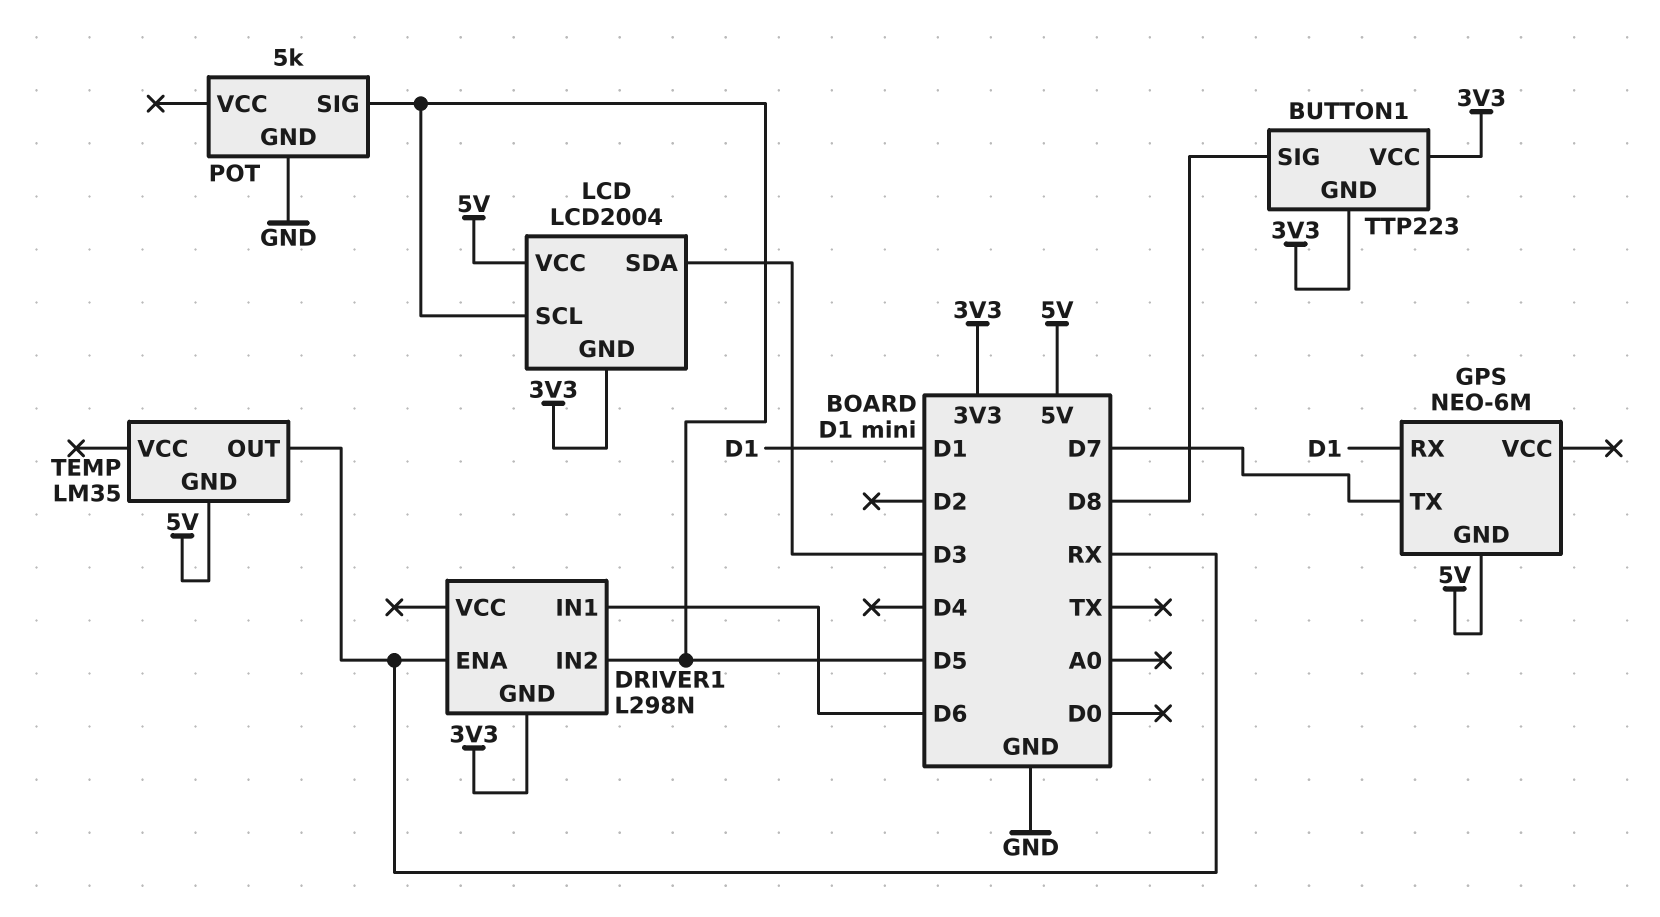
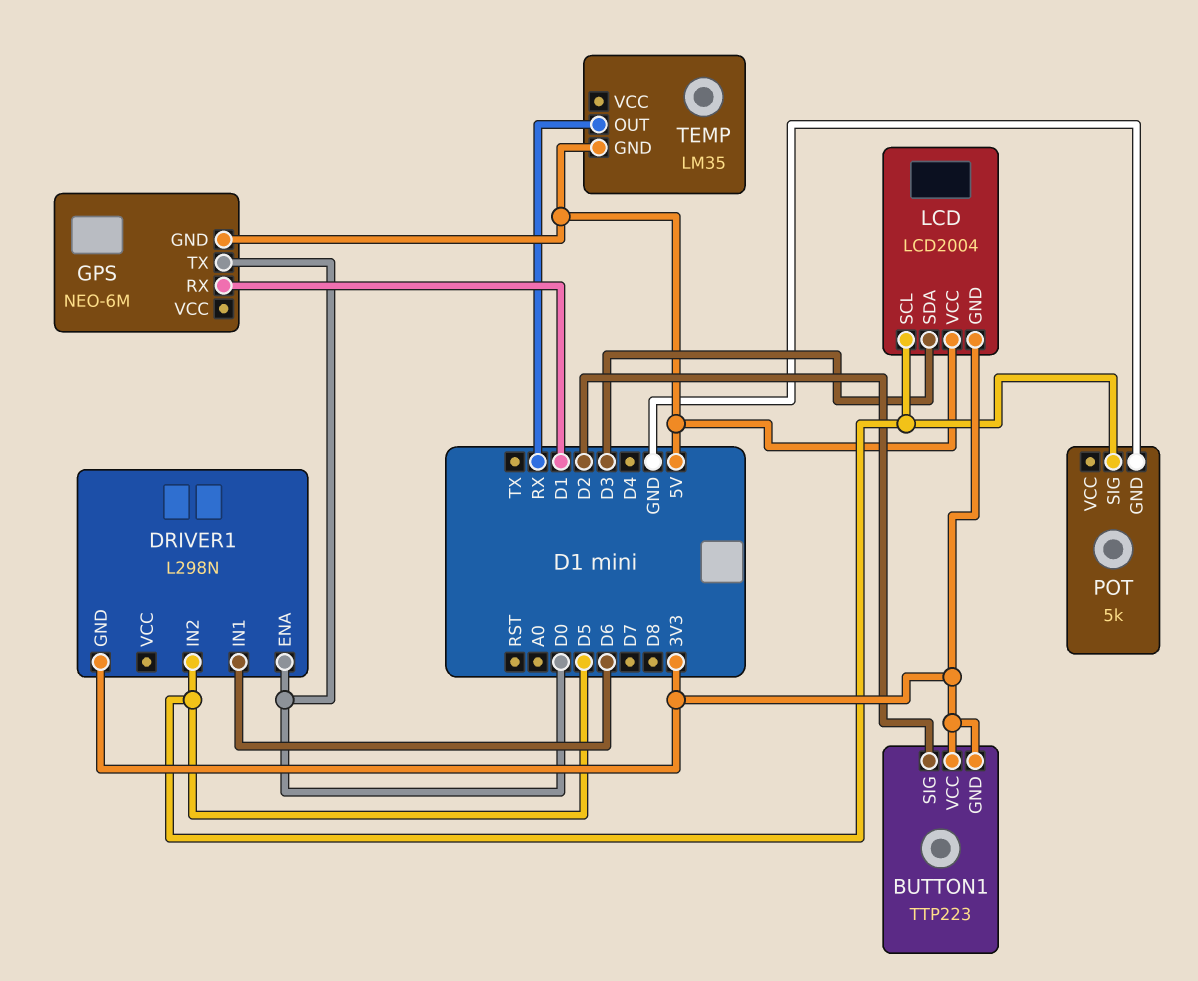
BUTTON1 pin SIG: D8 -> D2
DRIVER1 pin ENA: RX -> D0
GPS pin TX: D7 -> D0

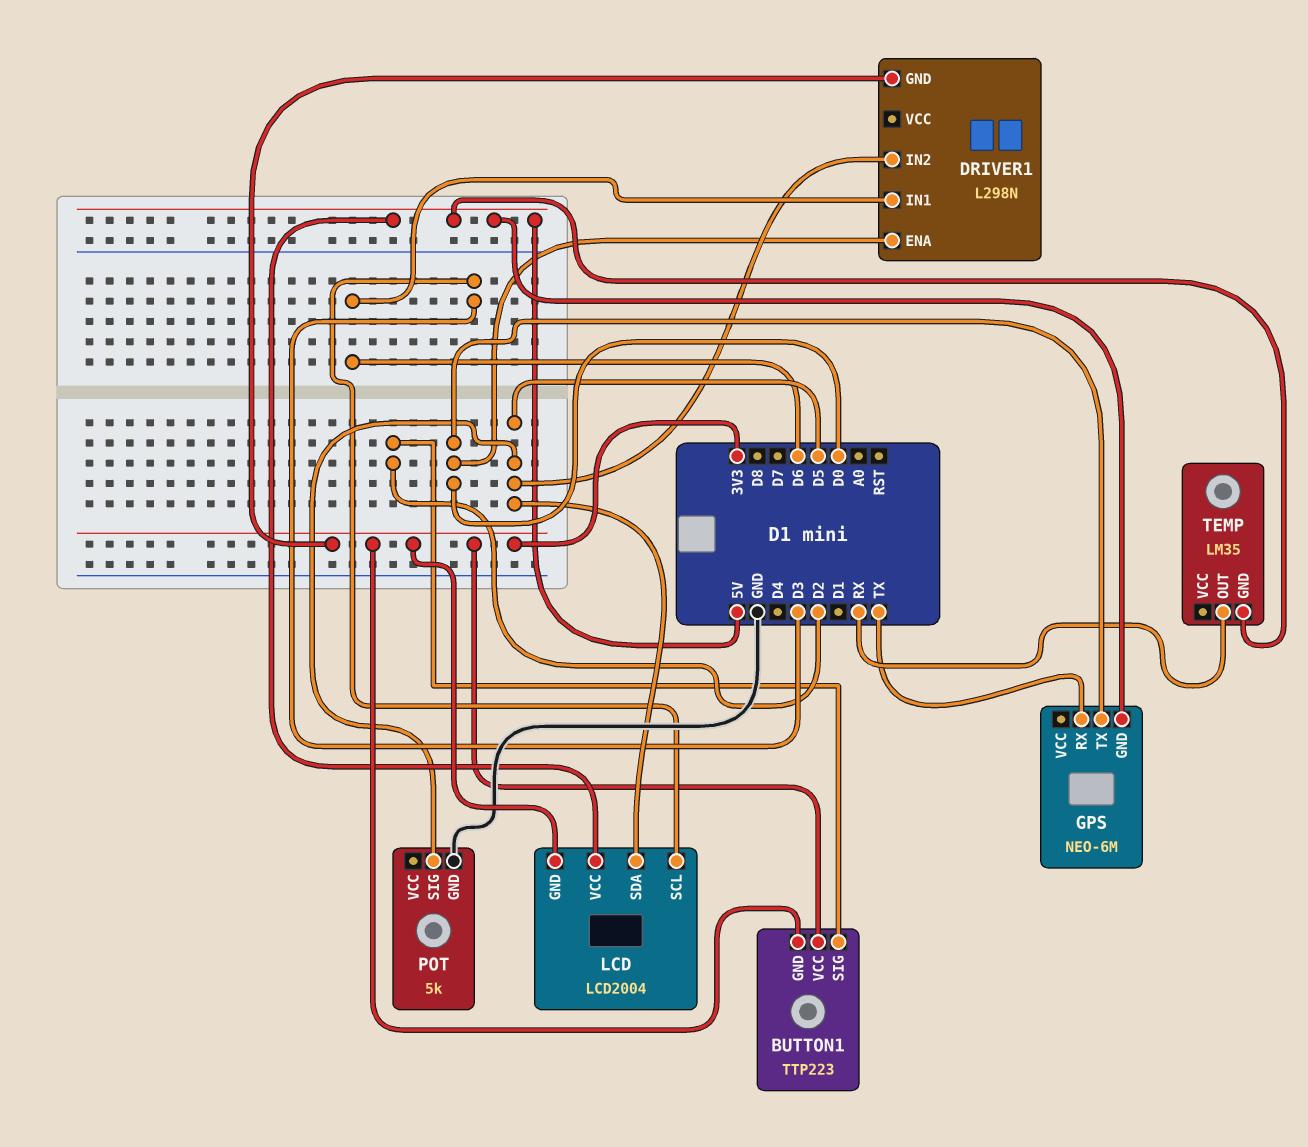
GPS pin RX: D1 -> TX
LCD pin SCL: D5 -> D3
LCD pin SDA: D3 -> D5

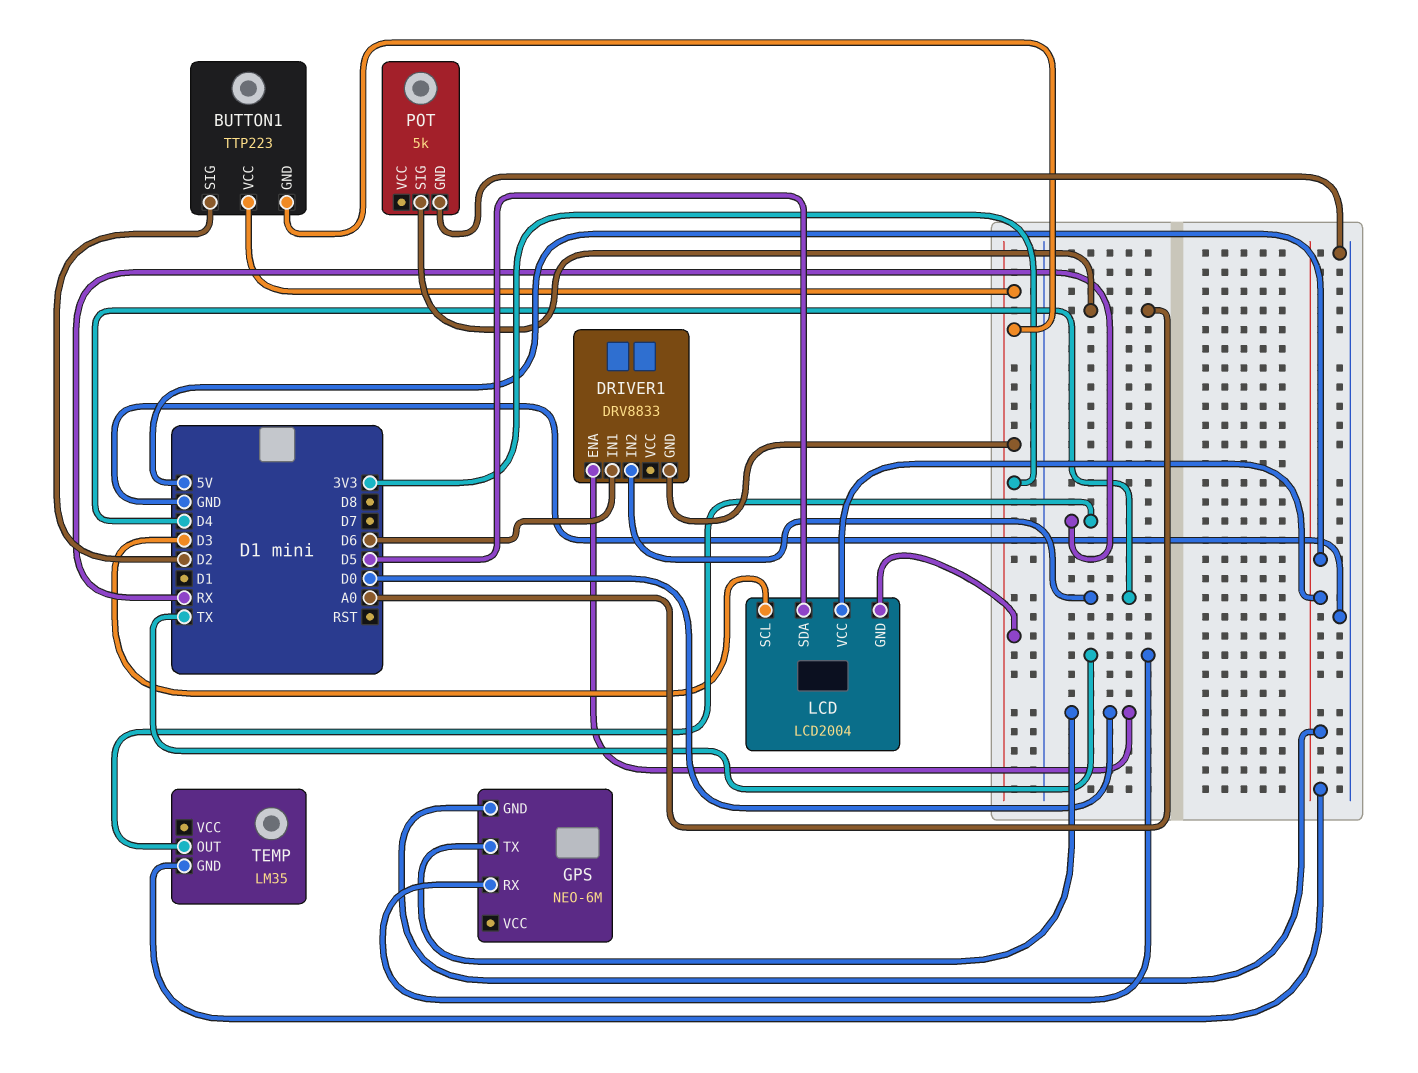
DRIVER1: L298N -> DRV8833
DRIVER1 pin IN2: D5 -> D4
POT pin SIG: D5 -> A0

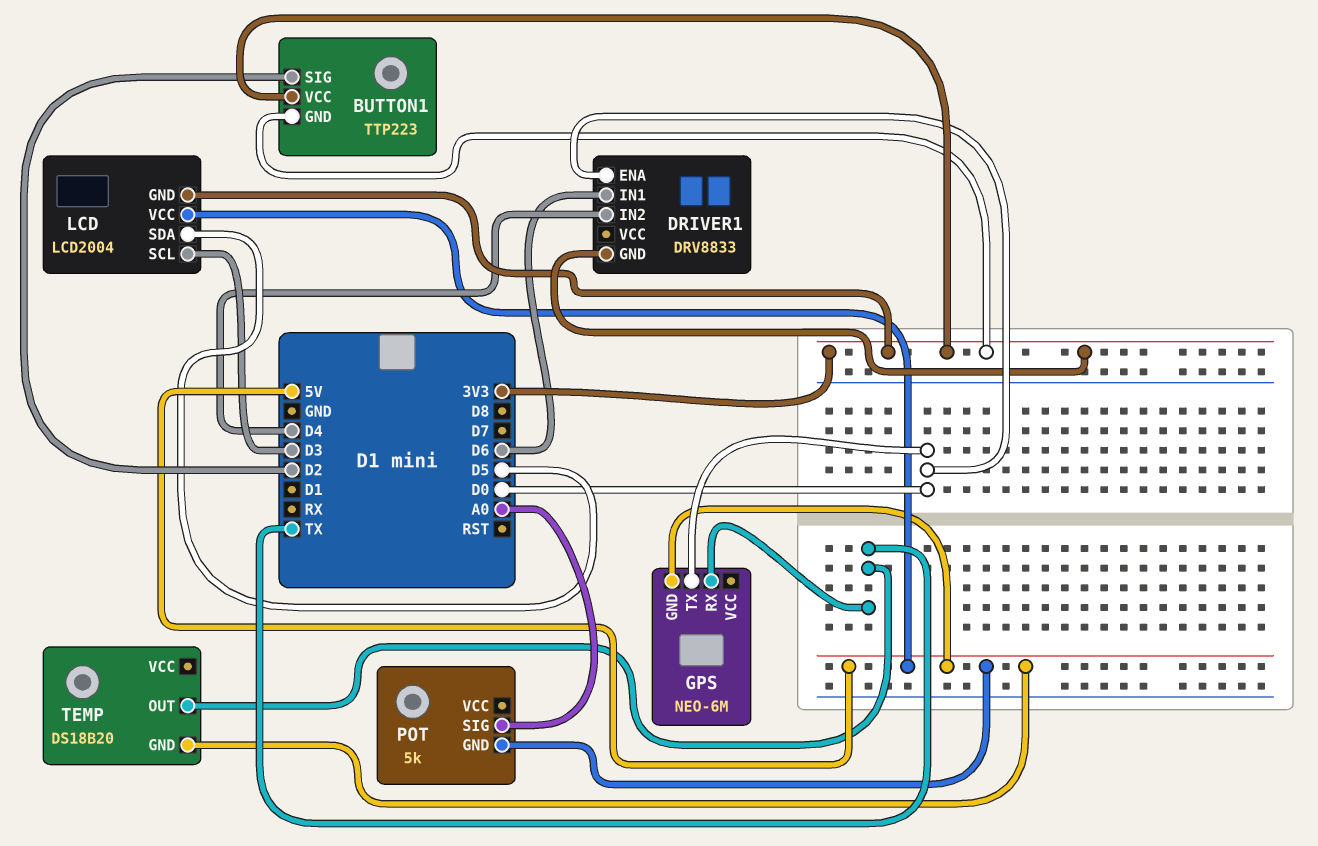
POT pin GND: GND -> 5V
TEMP: LM35 -> DS18B20
TEMP pin OUT: RX -> TX

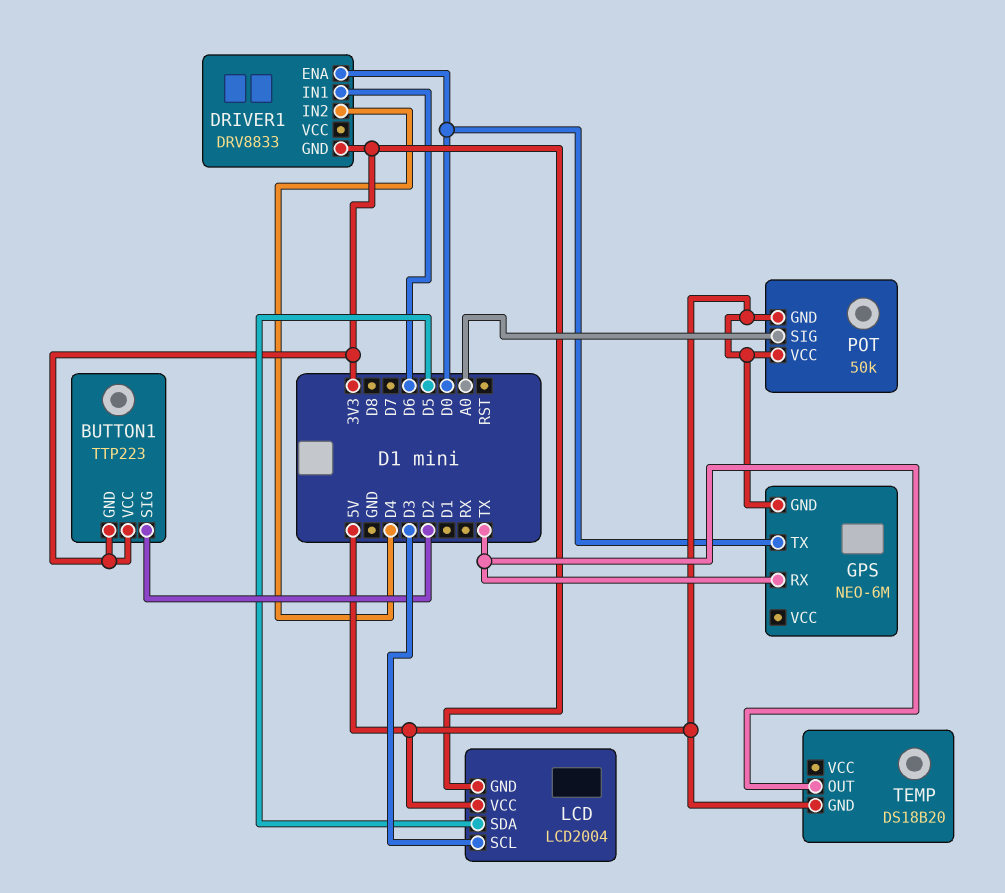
POT: 5k -> 50k
POT pin VCC: none -> 5V

